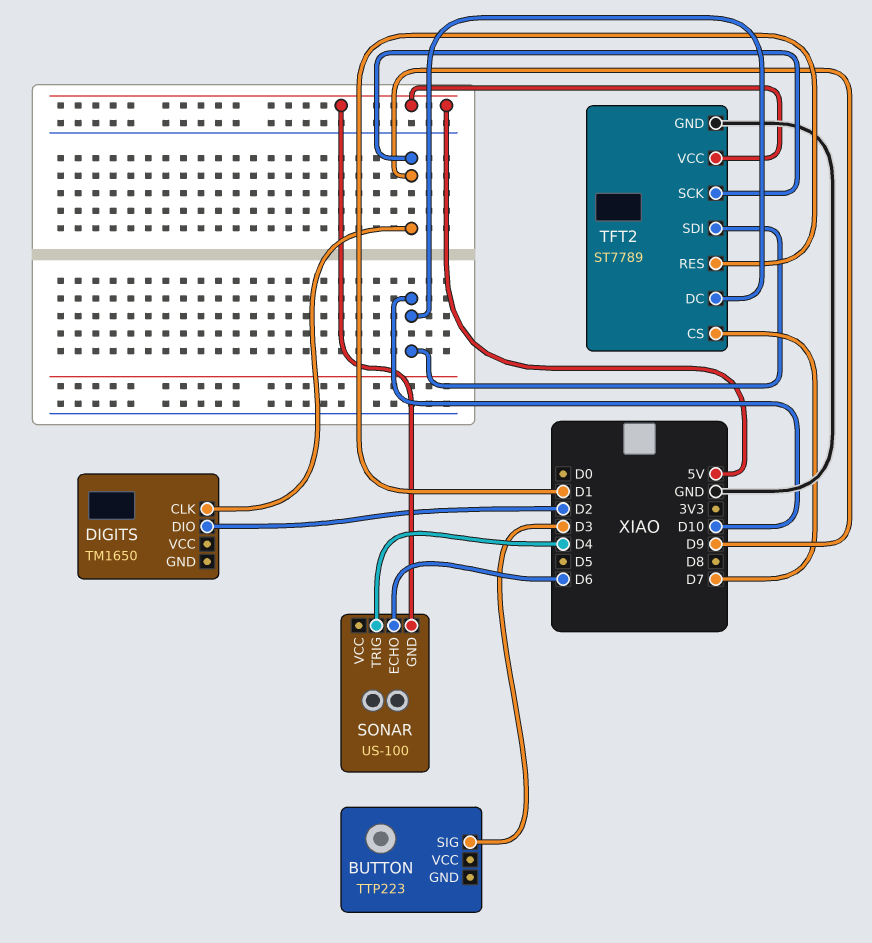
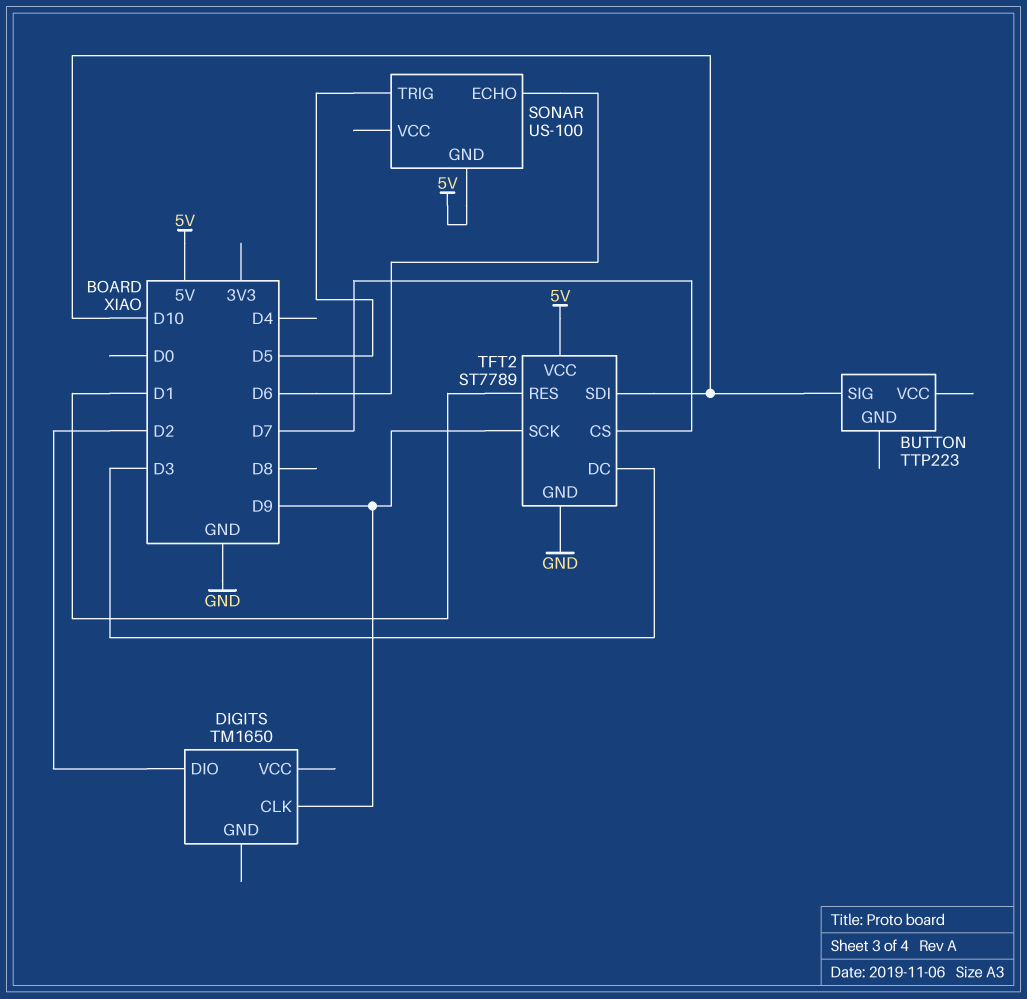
BUTTON pin SIG: D3 -> D10
SONAR pin TRIG: D4 -> D5
TFT2 pin DC: D10 -> D3

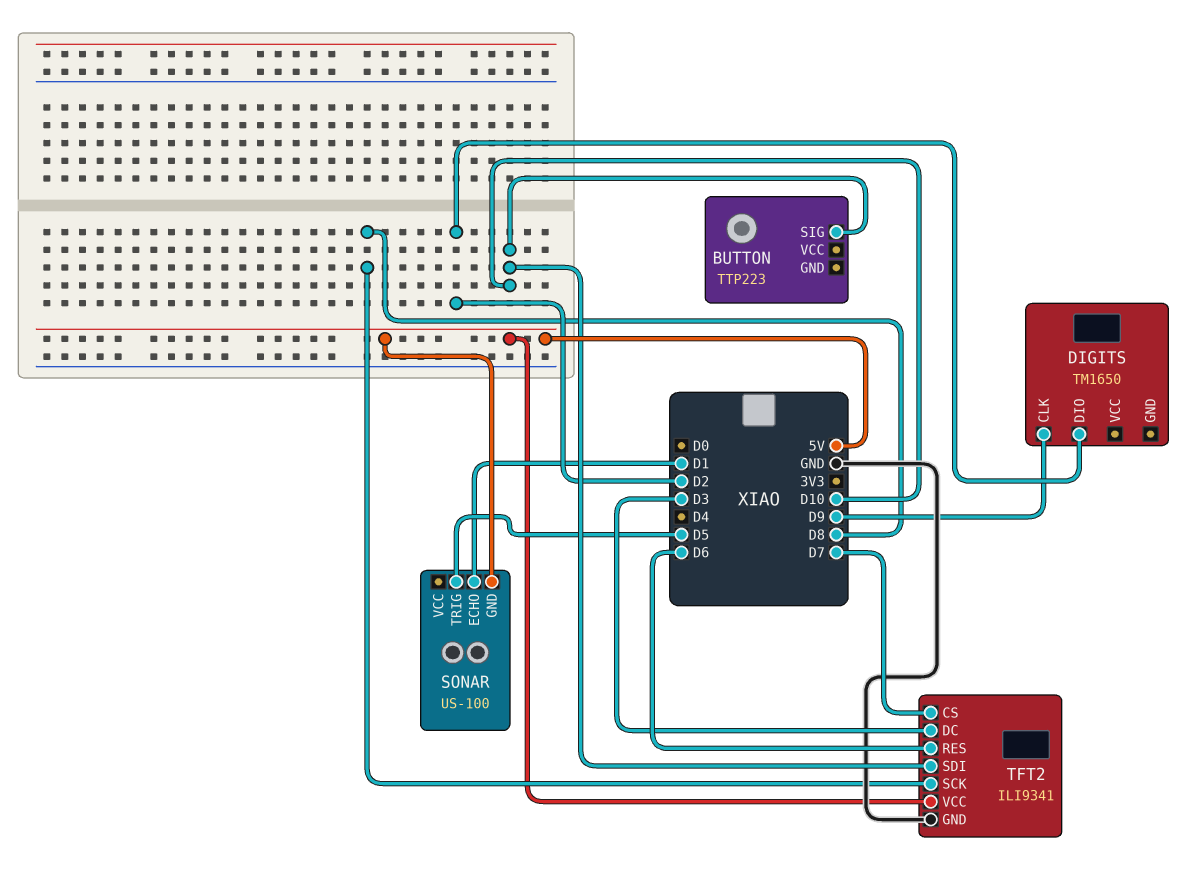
SONAR pin ECHO: D6 -> D1
TFT2: ST7789 -> ILI9341
TFT2 pin RES: D1 -> D6
TFT2 pin SCK: D9 -> D8

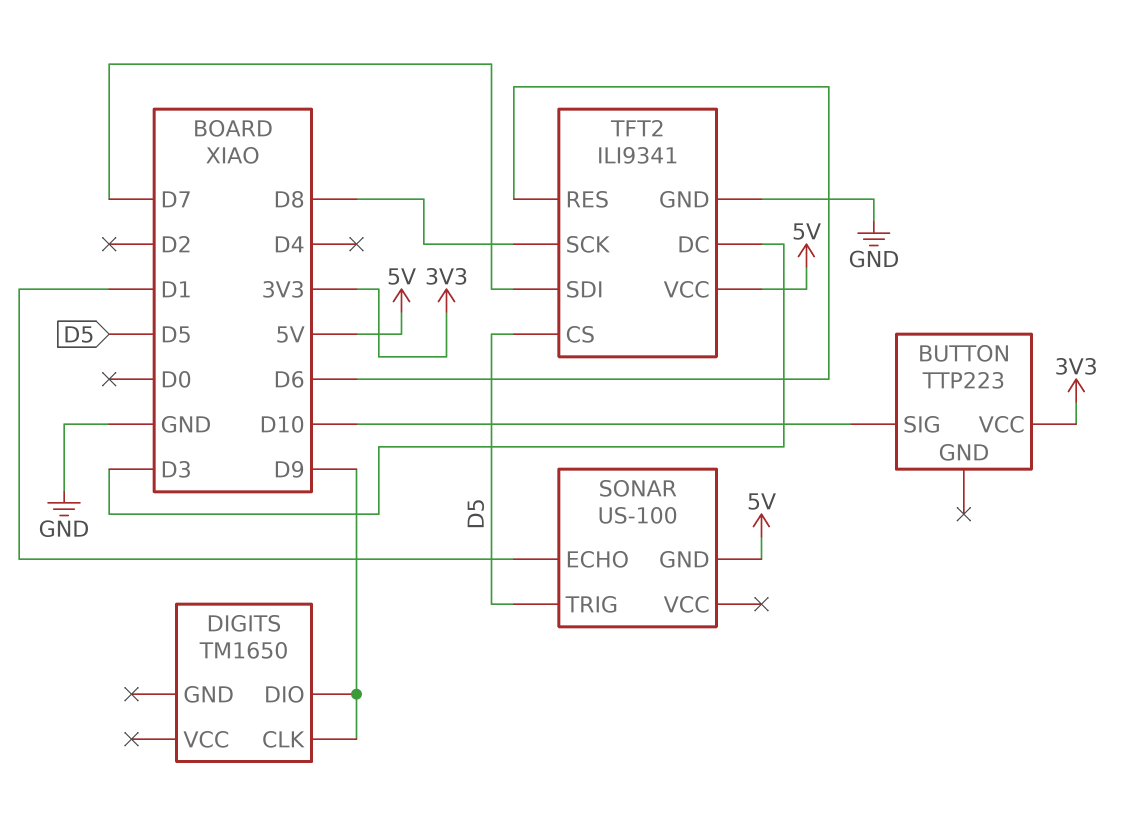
BUTTON pin VCC: none -> 3V3
DIGITS pin DIO: D2 -> D9
TFT2 pin CS: D7 -> D5
TFT2 pin SDI: D10 -> D7

